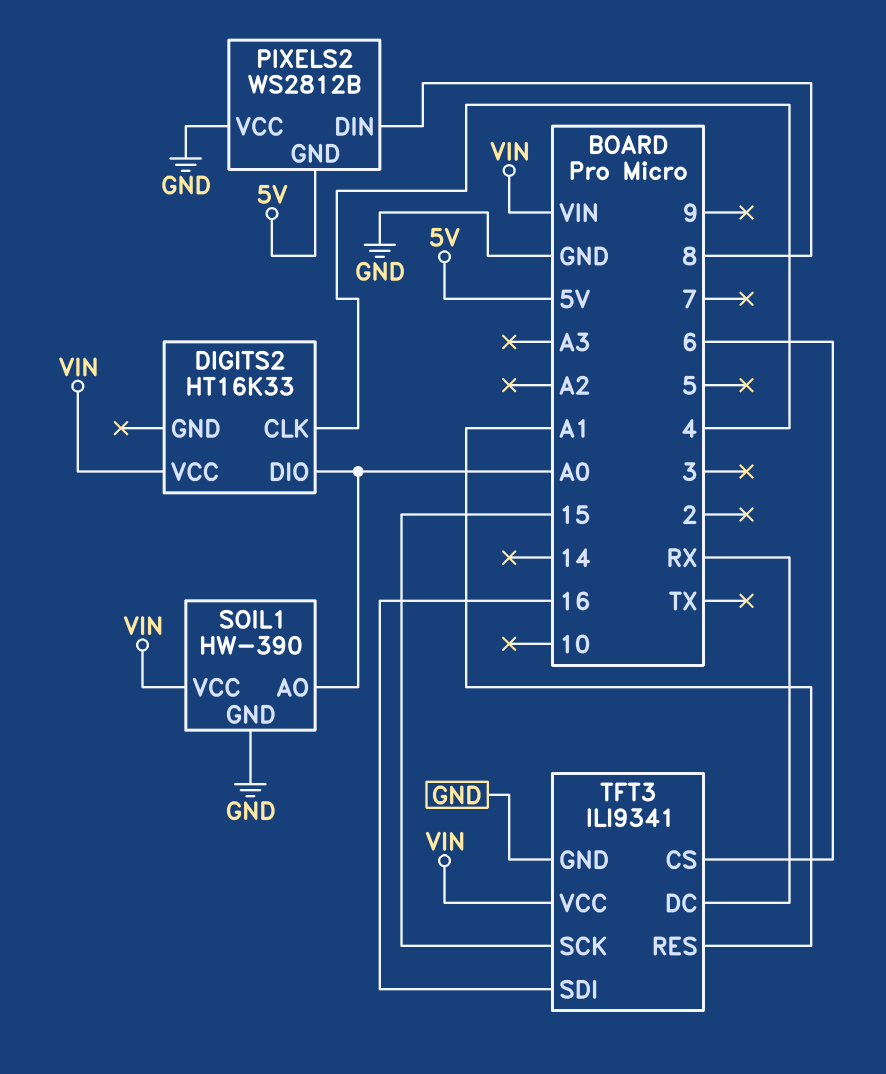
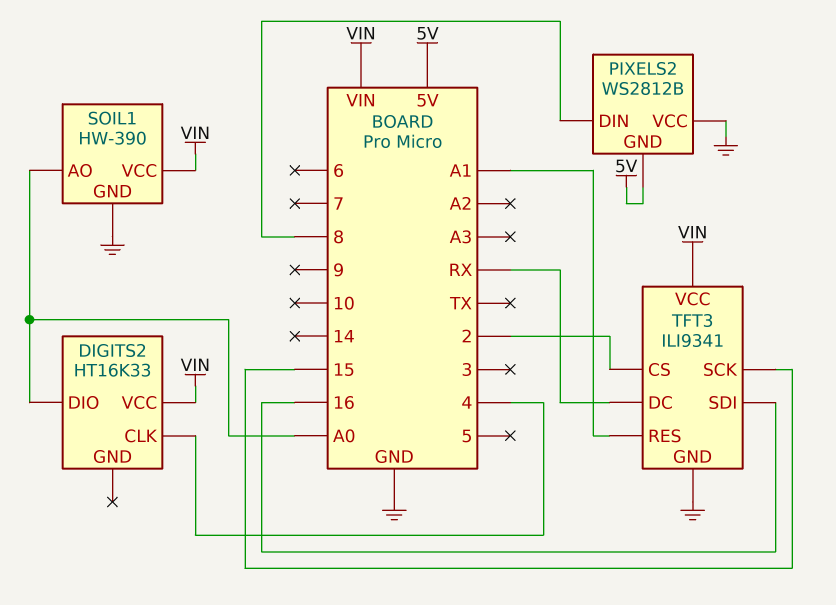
TFT3 pin CS: 6 -> 2

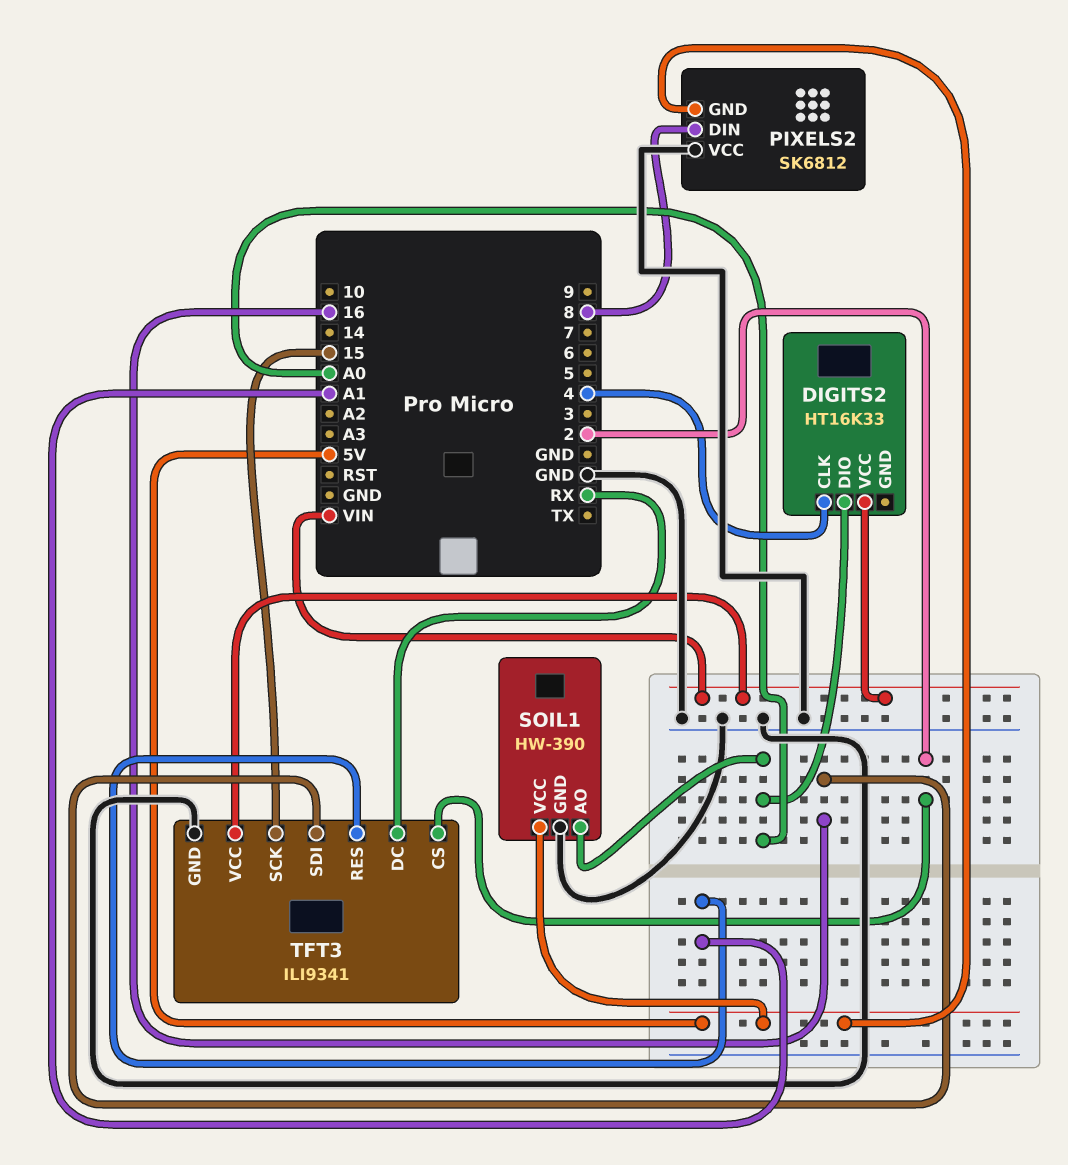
PIXELS2: WS2812B -> SK6812
SOIL1 pin VCC: VIN -> 5V

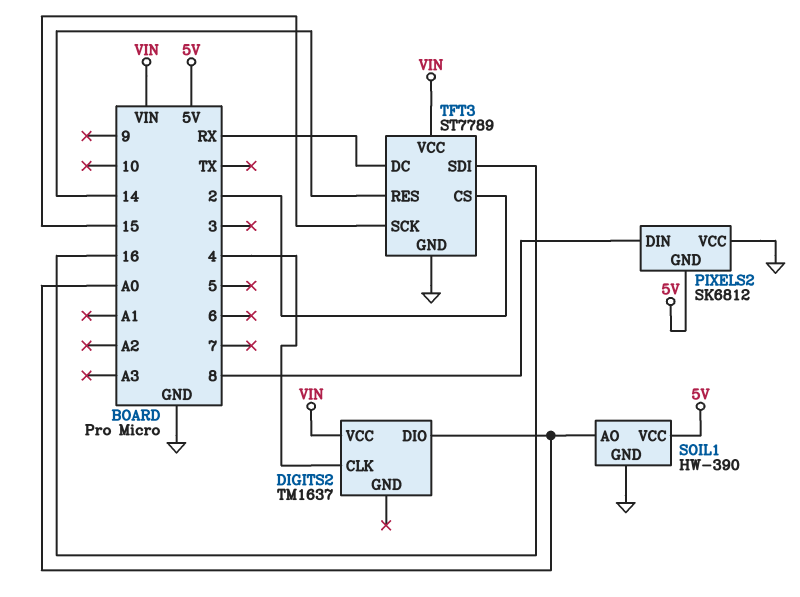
DIGITS2: HT16K33 -> TM1637
TFT3: ILI9341 -> ST7789
TFT3 pin RES: A1 -> 14

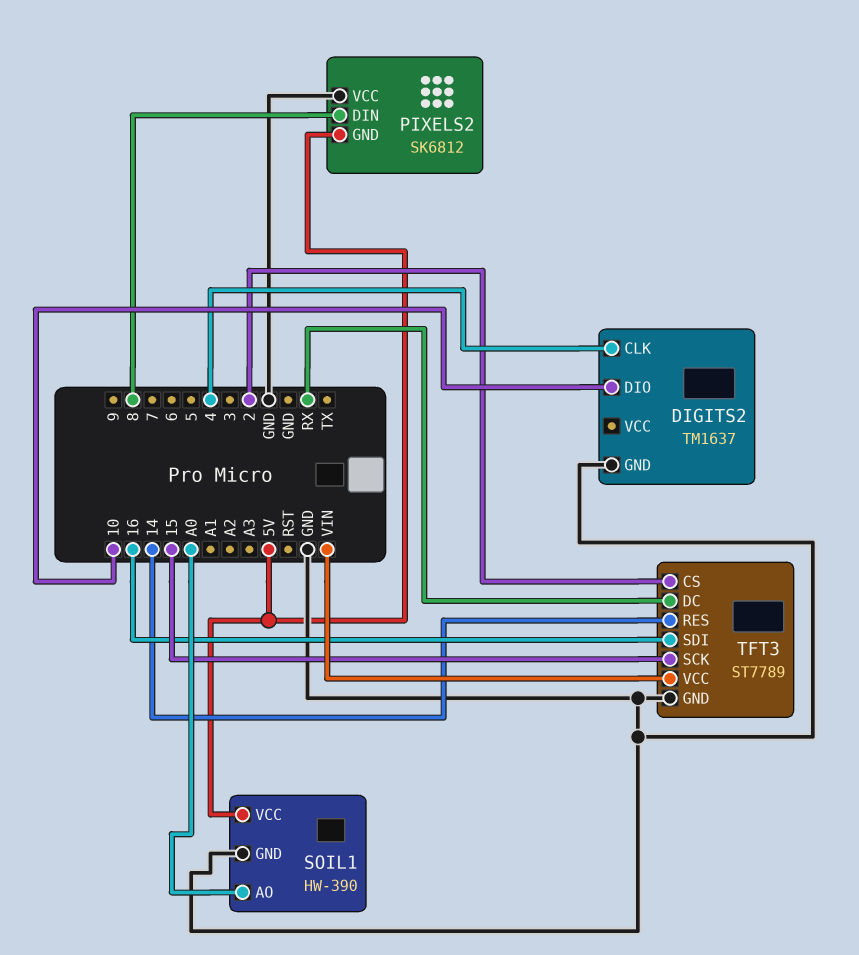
DIGITS2 pin DIO: A0 -> 10
DIGITS2 pin GND: none -> GND
DIGITS2 pin VCC: VIN -> none

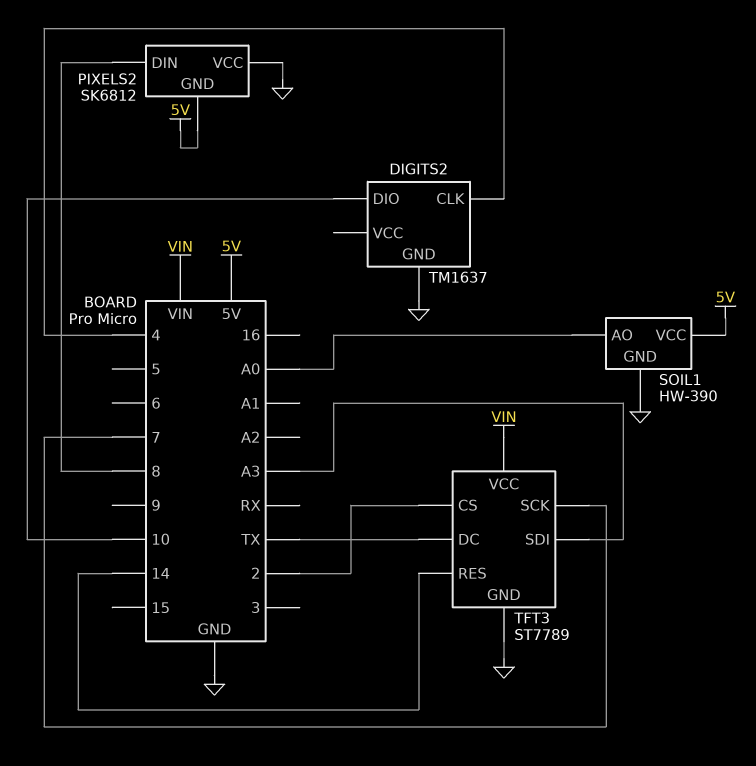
TFT3 pin DC: RX -> TX
TFT3 pin SCK: 15 -> 7
TFT3 pin SDI: 16 -> A3

